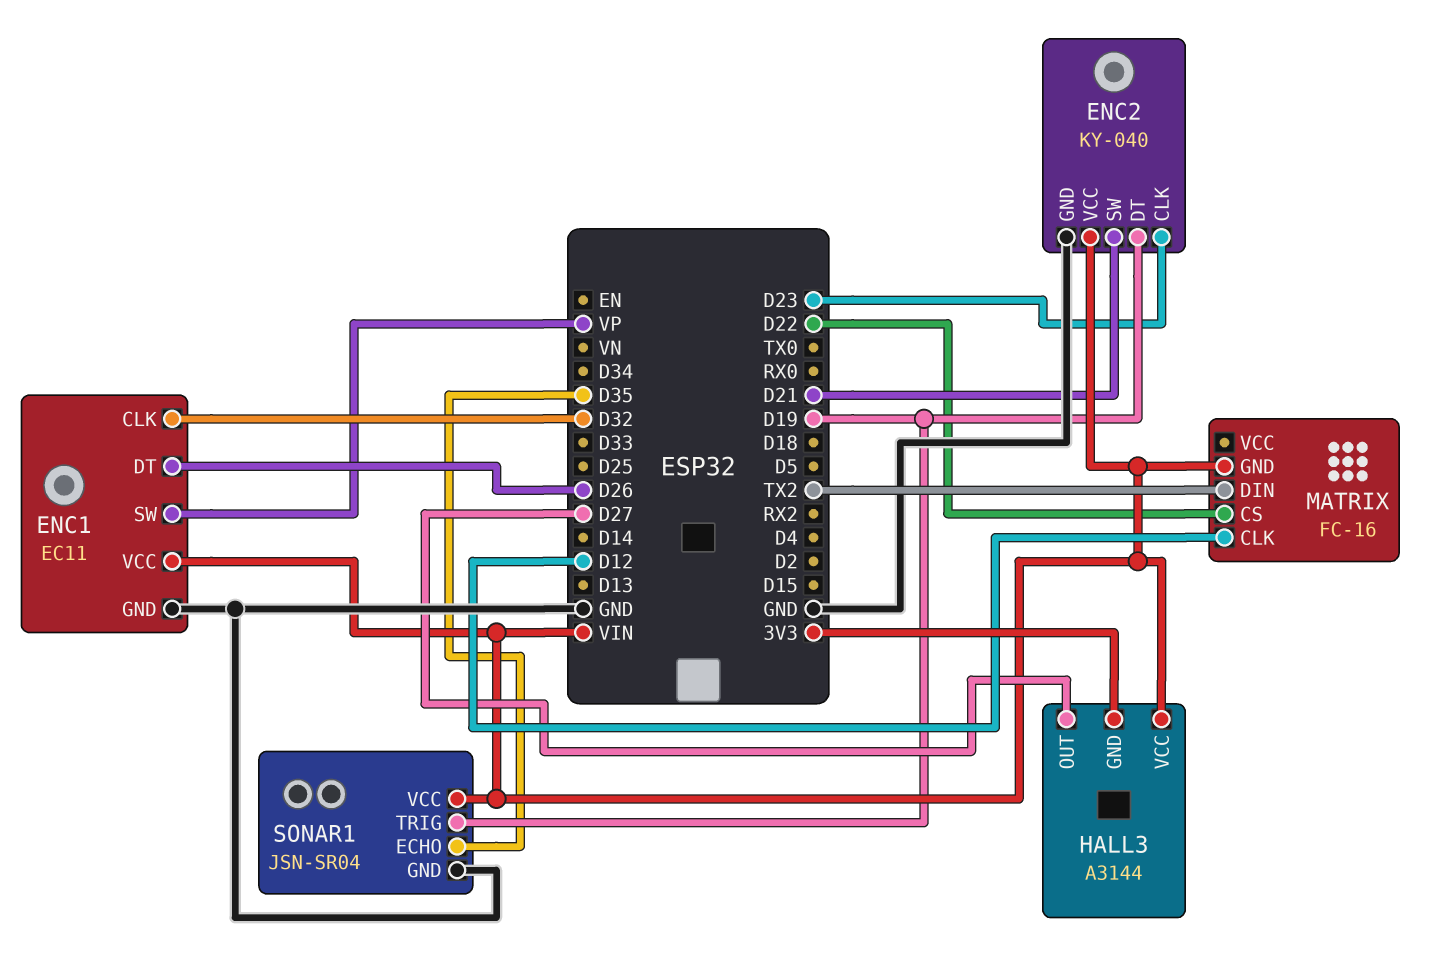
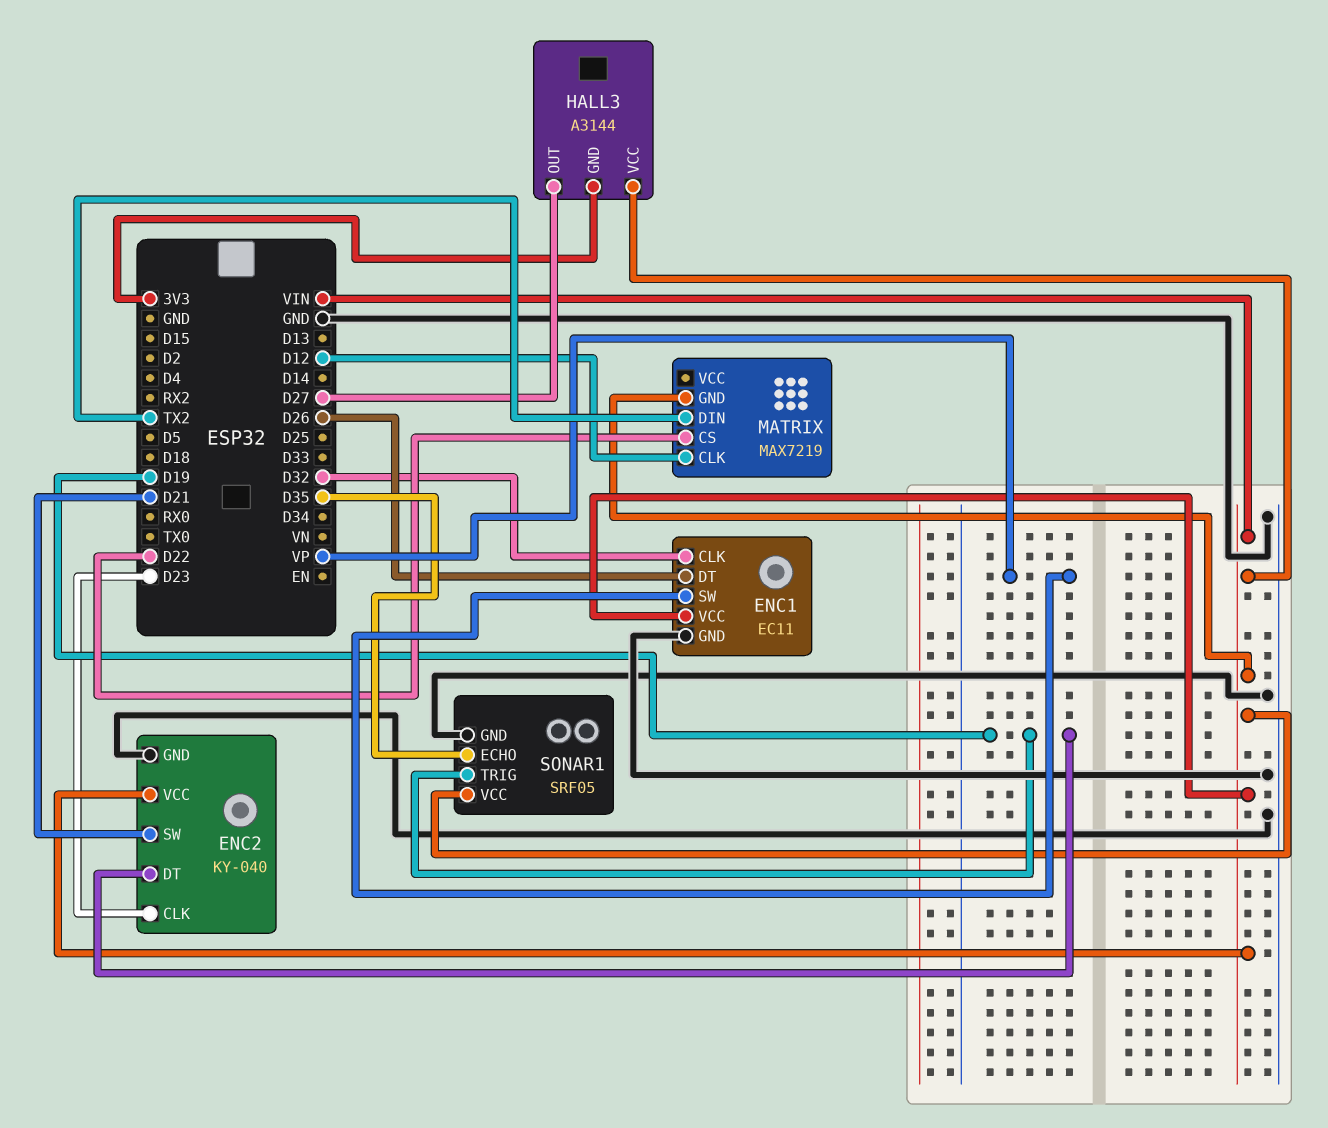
MATRIX: FC-16 -> MAX7219
SONAR1: JSN-SR04 -> SRF05

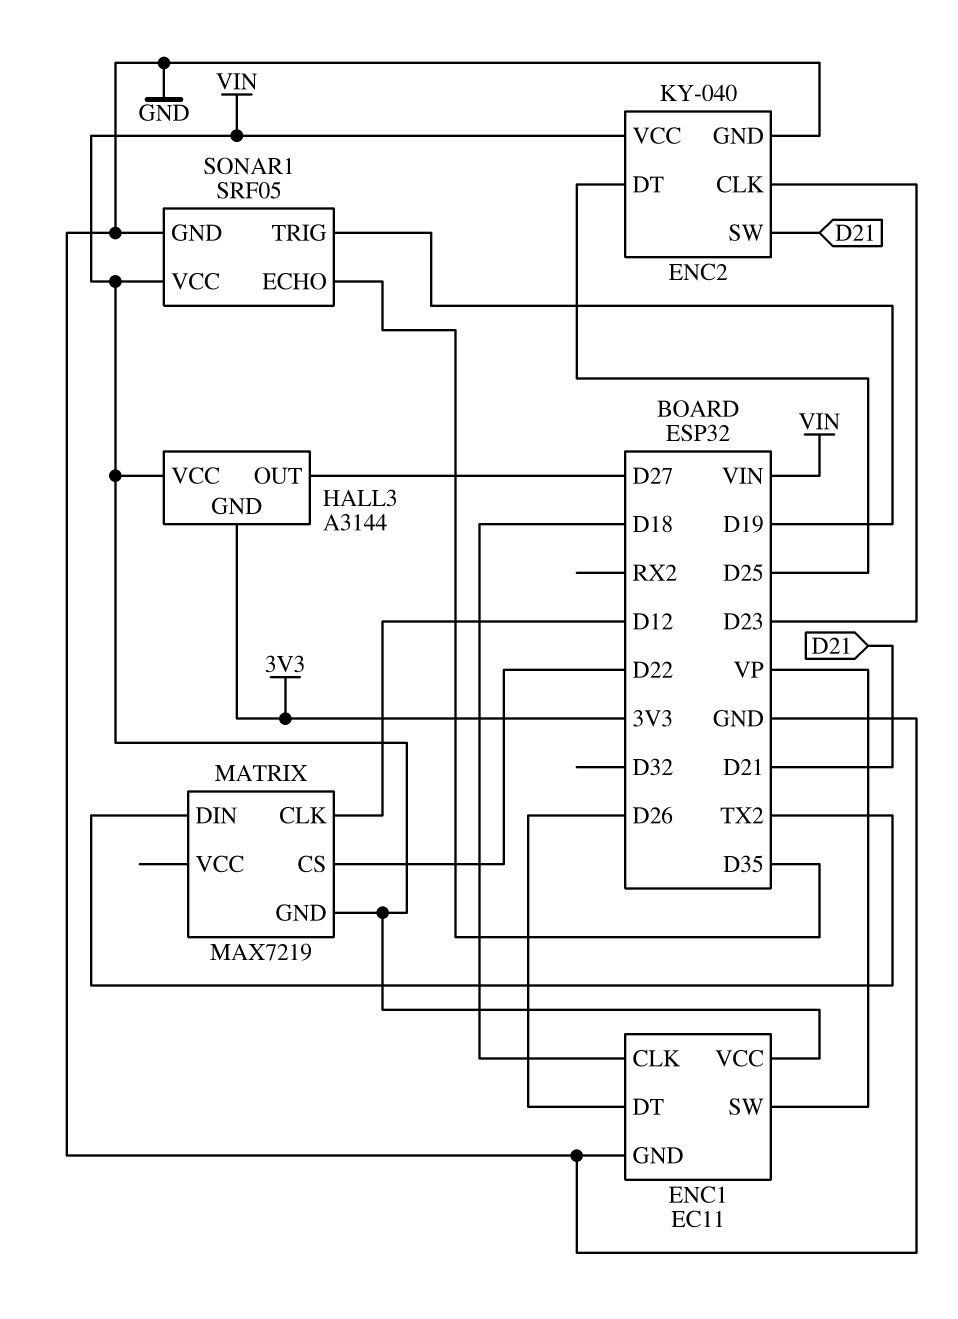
ENC1 pin CLK: D32 -> D18
ENC2 pin DT: D19 -> D25

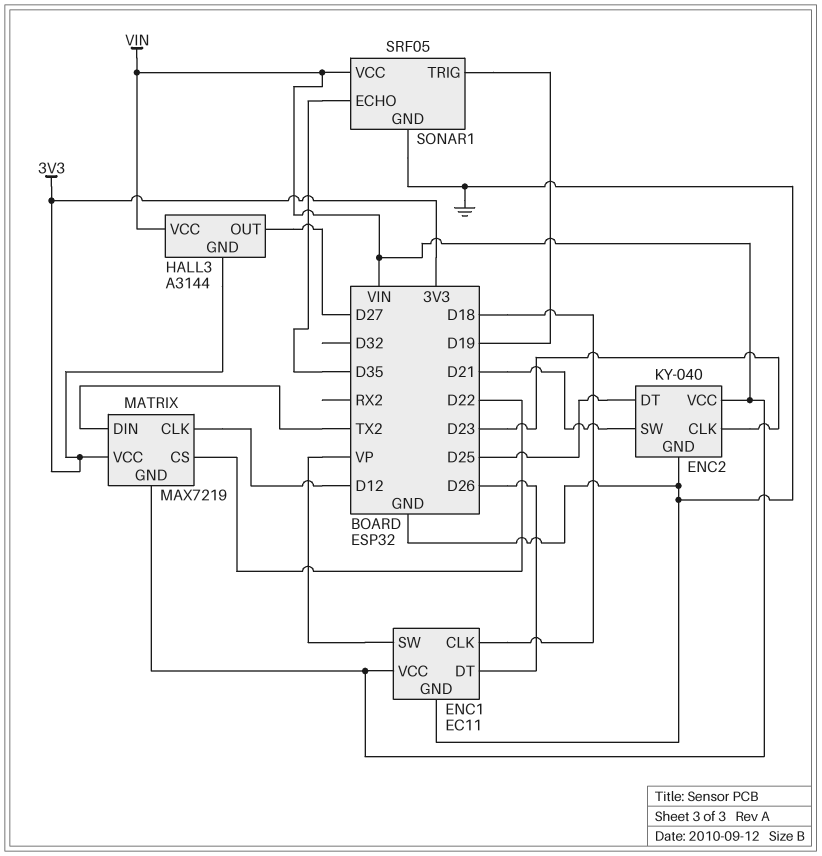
MATRIX pin VCC: none -> 3V3

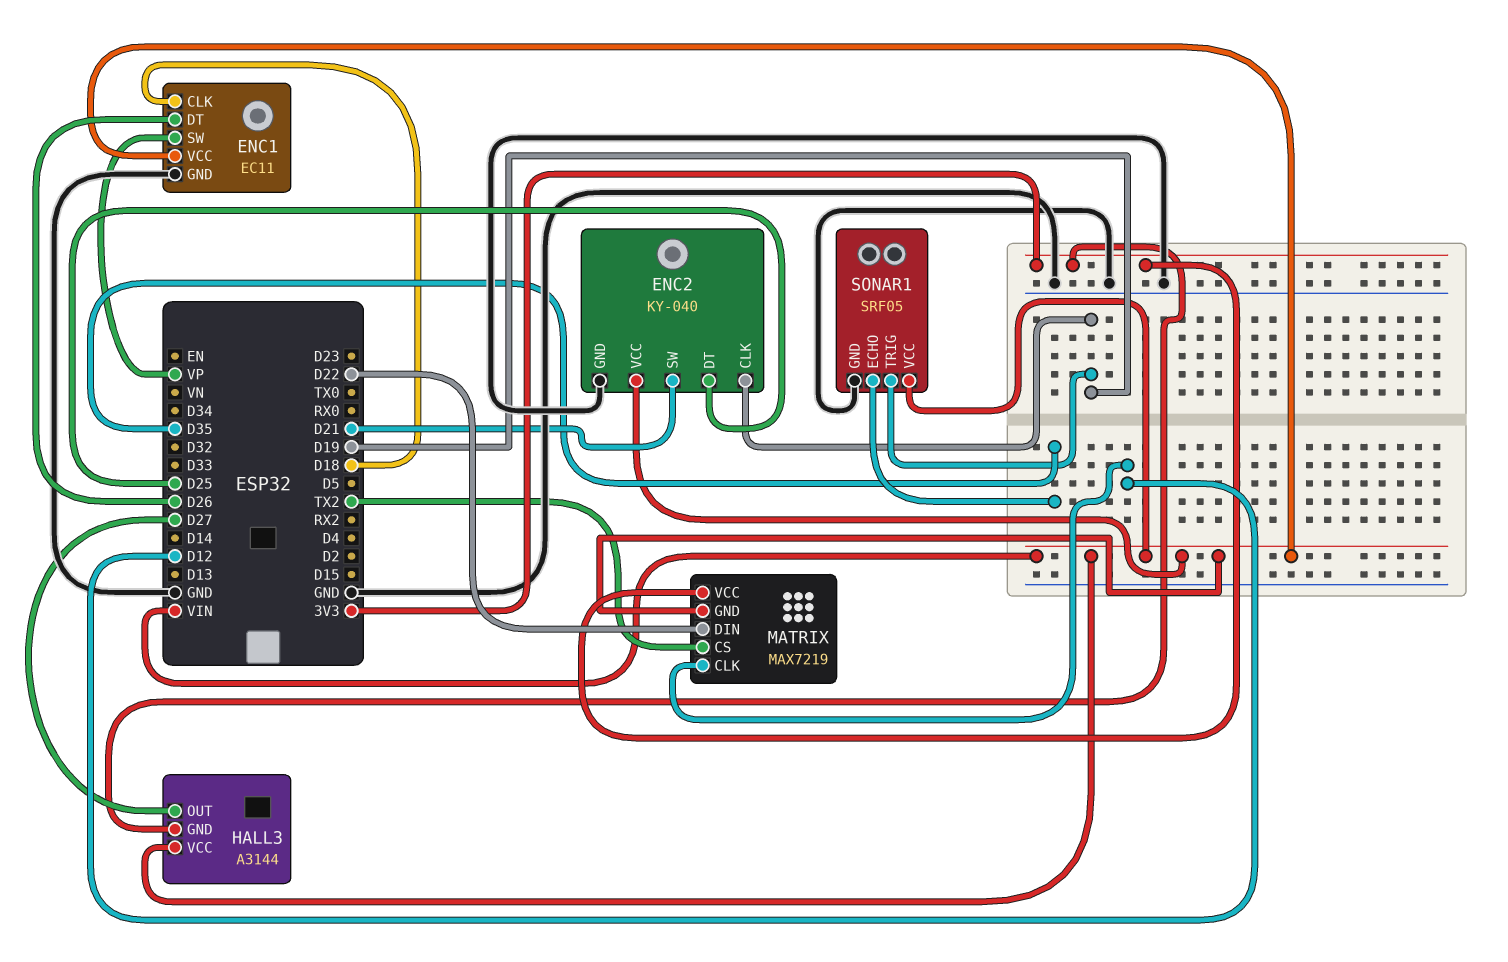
ENC2 pin CLK: D23 -> D19
MATRIX pin CS: D22 -> TX2
MATRIX pin DIN: TX2 -> D22

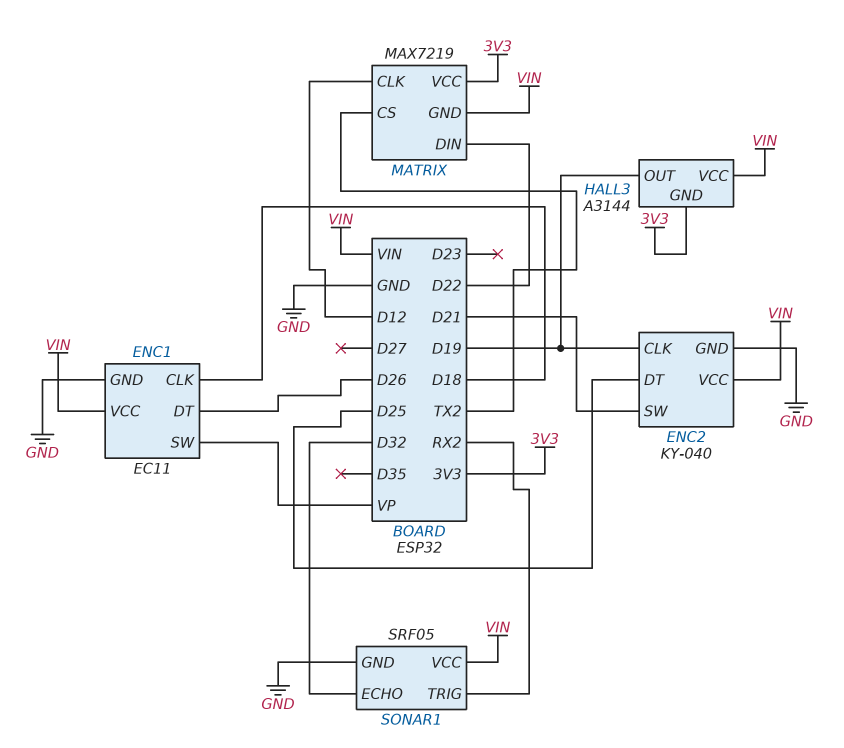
HALL3 pin OUT: D27 -> D19
SONAR1 pin ECHO: D35 -> D32
SONAR1 pin TRIG: D19 -> RX2

